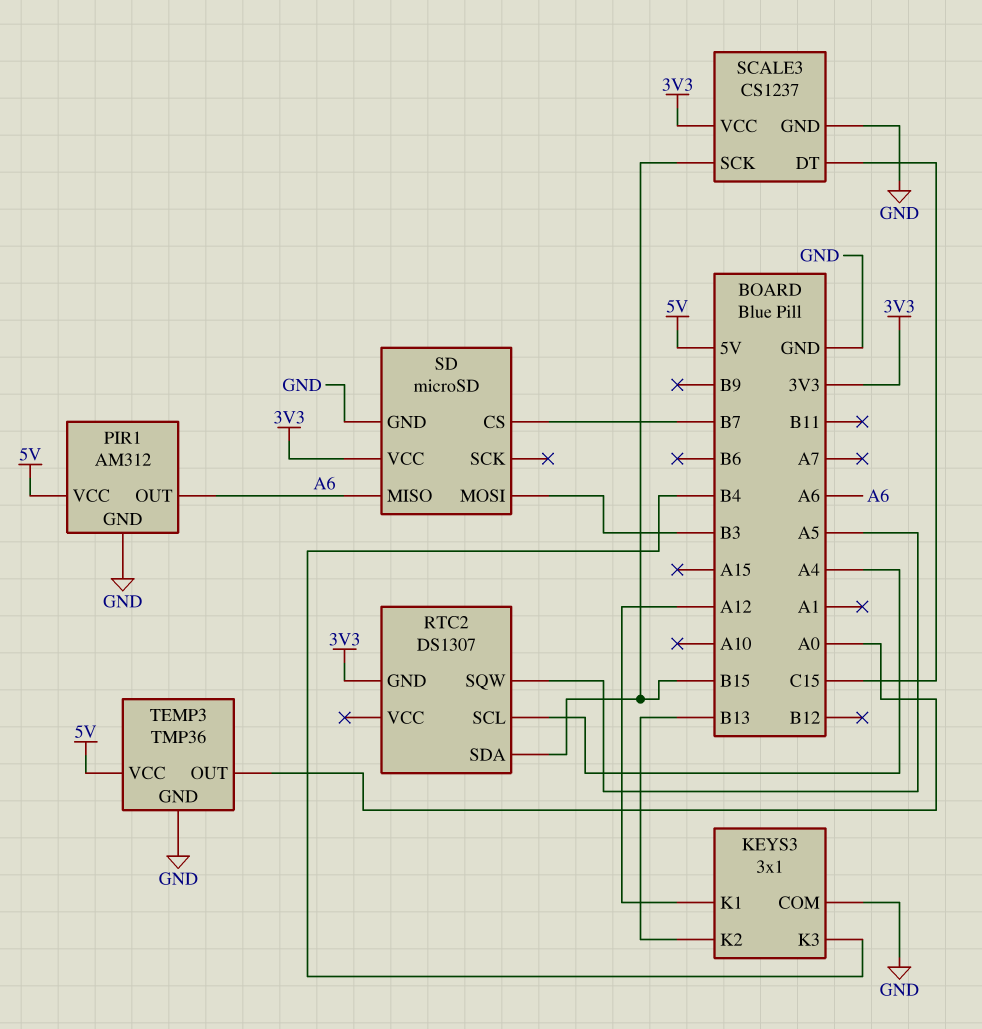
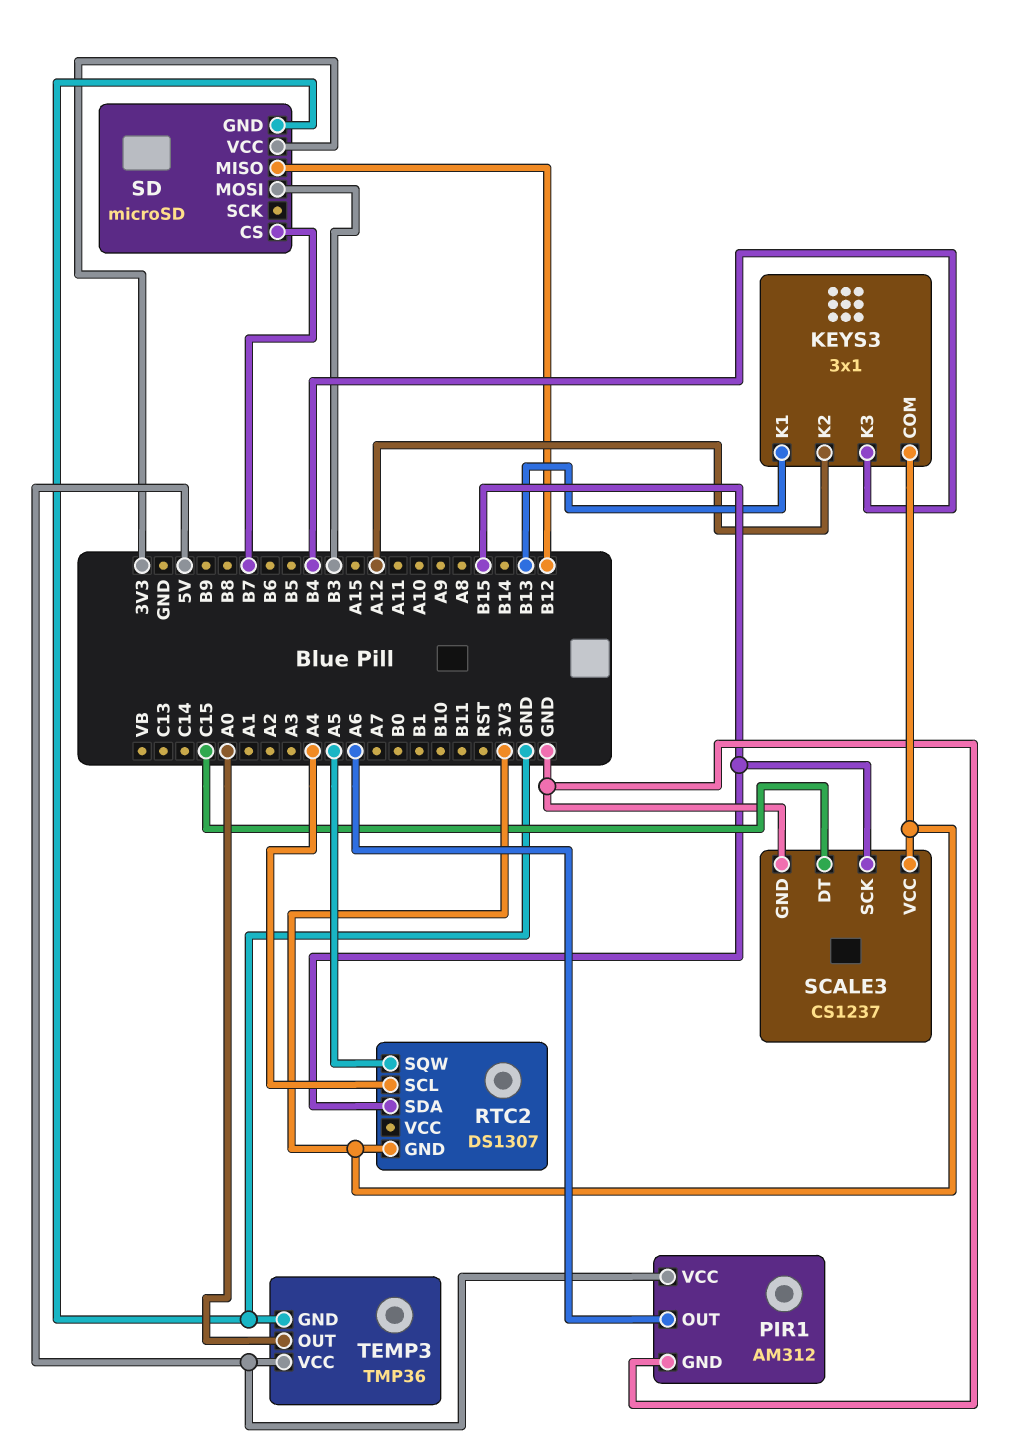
KEYS3 pin COM: GND -> 3V3
KEYS3 pin K1: A12 -> B13
KEYS3 pin K2: B13 -> A12
SD pin MISO: A6 -> B12

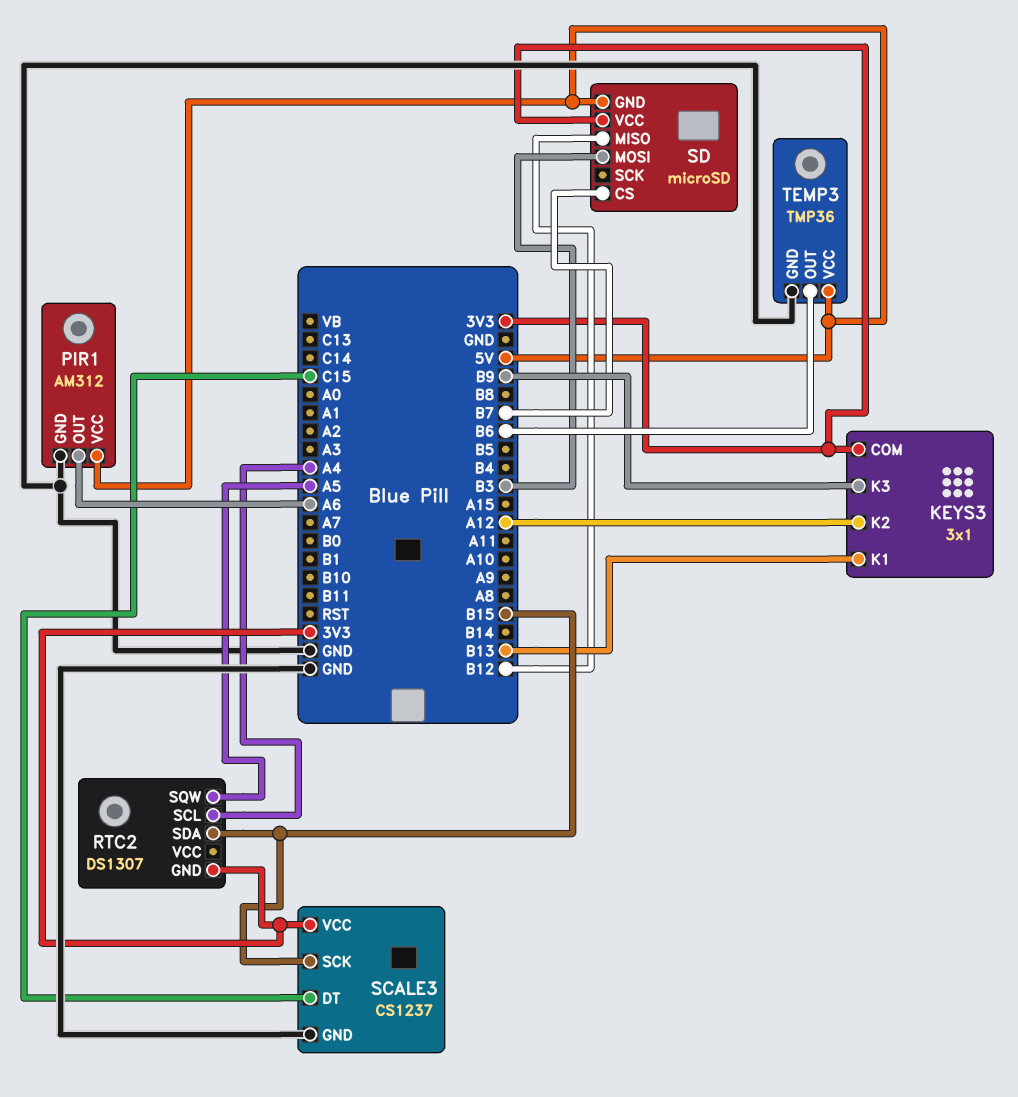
KEYS3 pin K3: B4 -> B9
SD pin GND: GND -> 5V
TEMP3 pin OUT: A0 -> B6

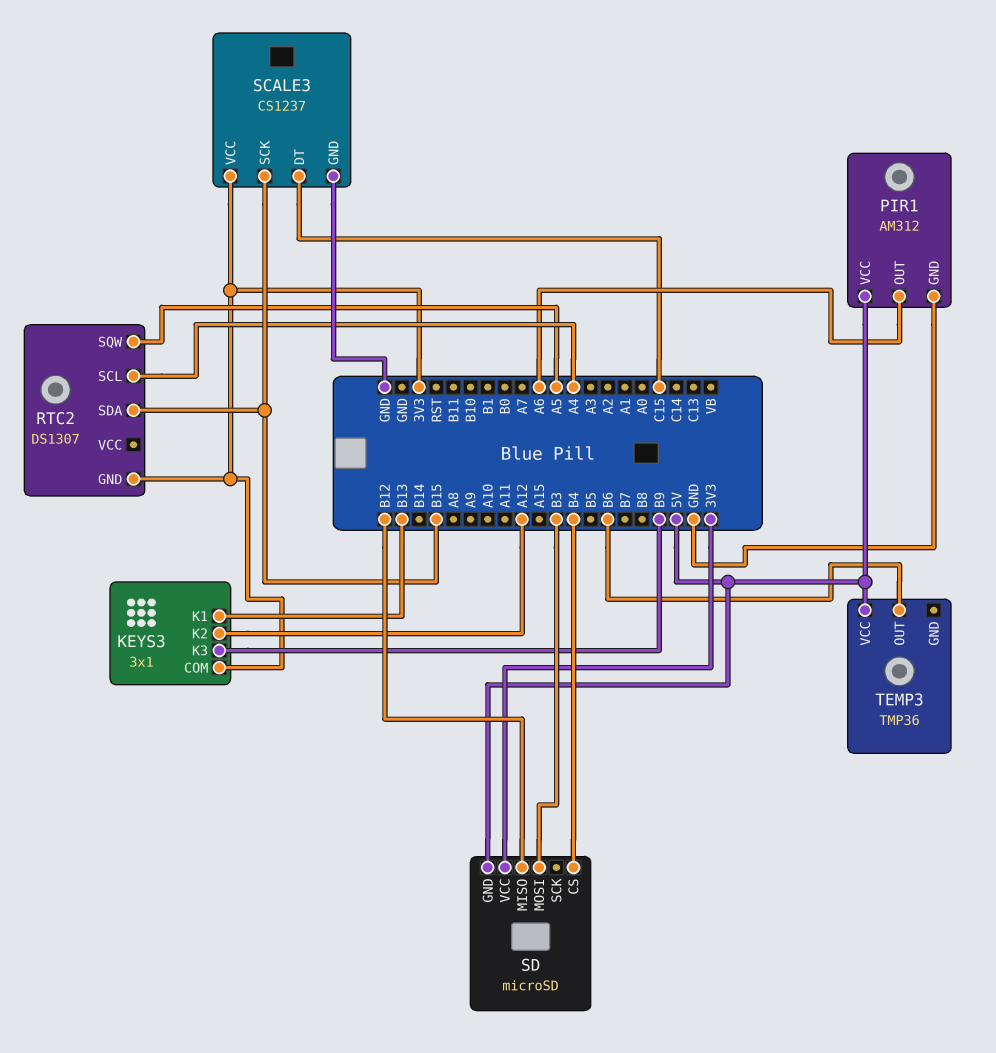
SD pin CS: B7 -> B4
TEMP3 pin GND: GND -> none

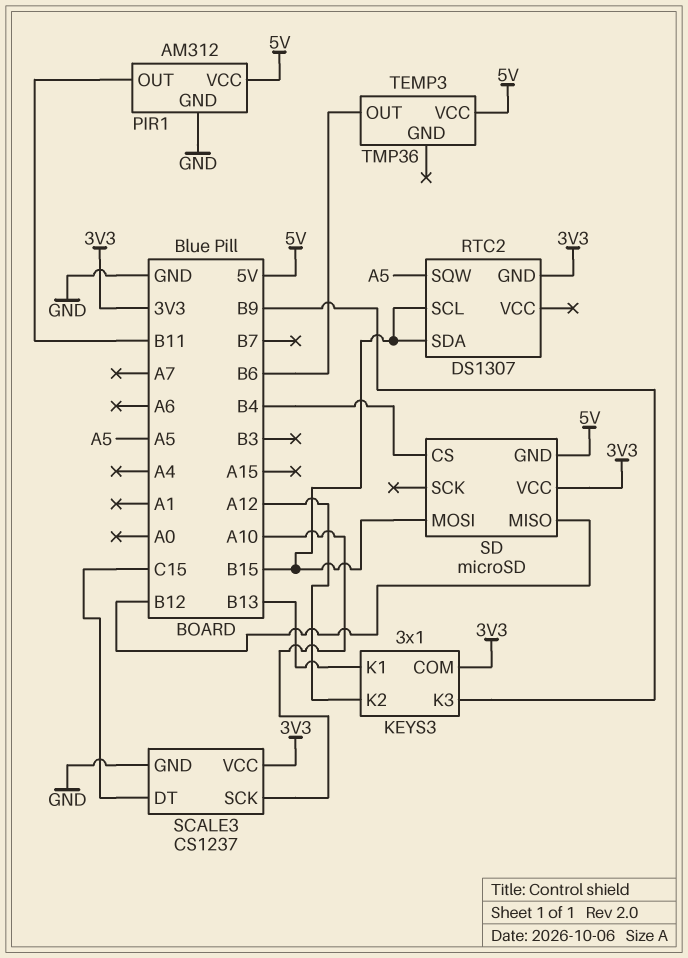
PIR1 pin OUT: A6 -> B11
RTC2 pin SCL: A4 -> B15
SCALE3 pin SCK: B15 -> A10
SD pin MOSI: B3 -> B15

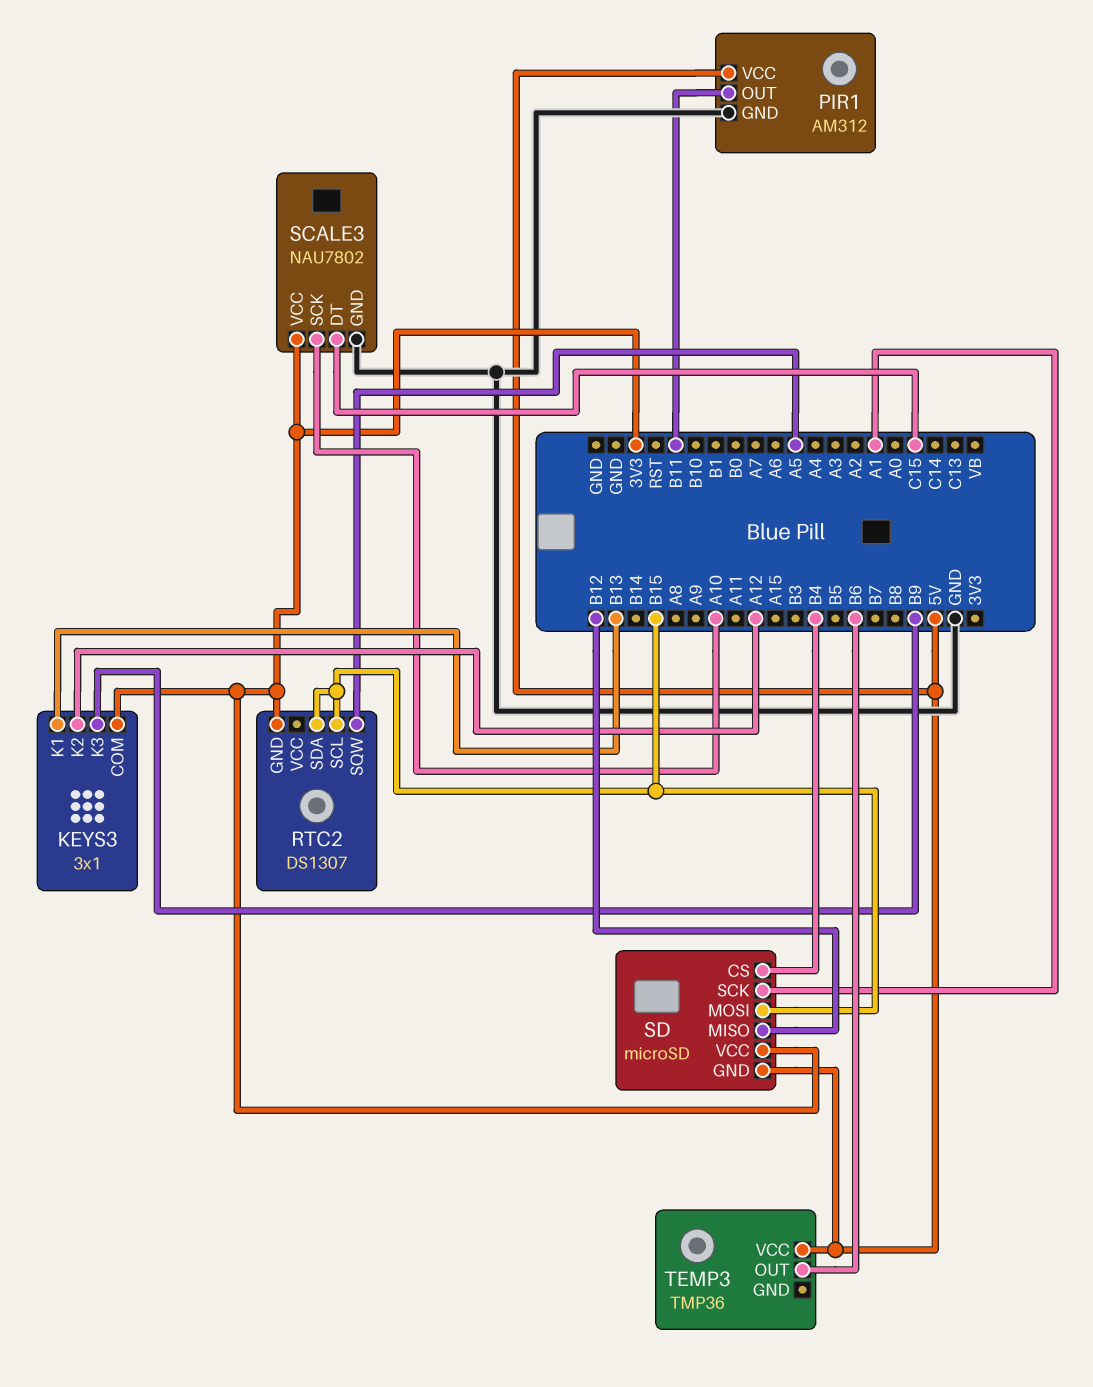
SCALE3: CS1237 -> NAU7802
SD pin SCK: none -> A1

